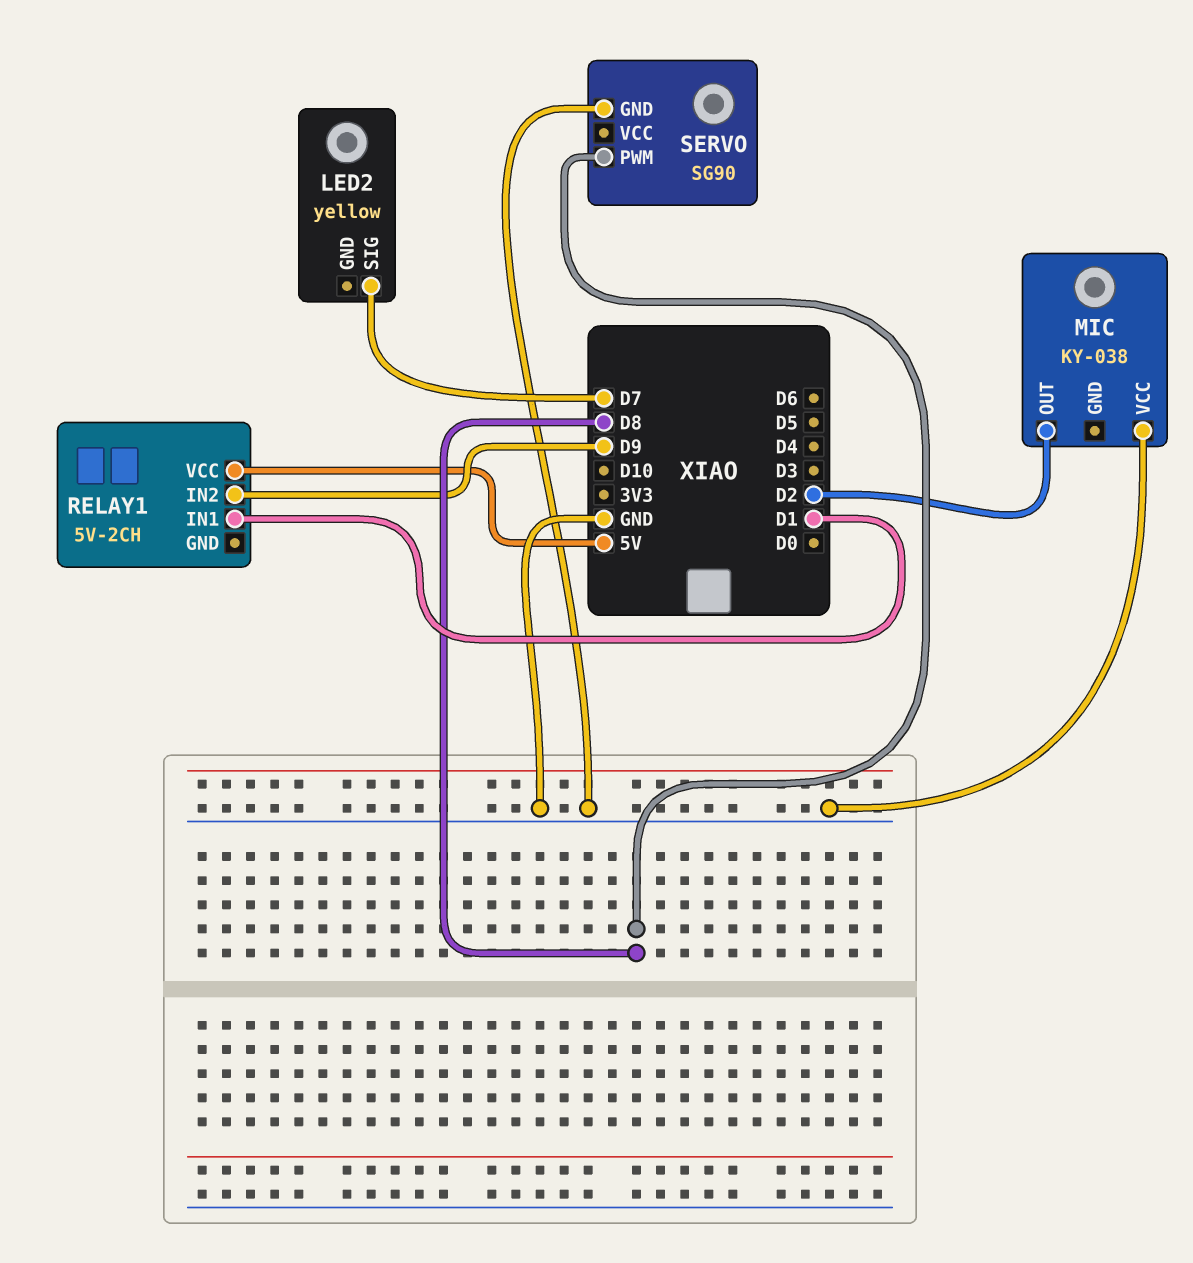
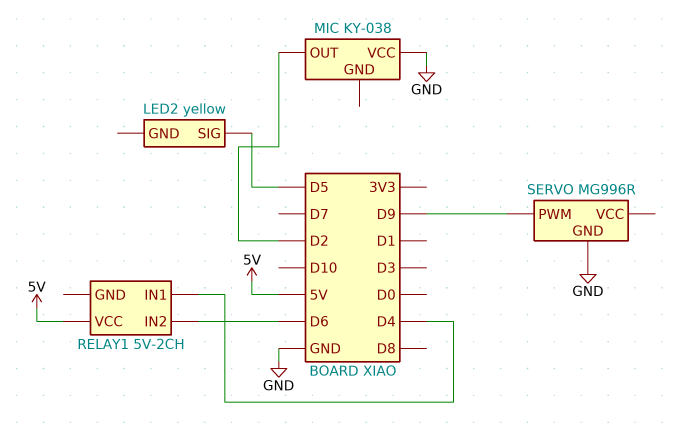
LED2 pin SIG: D7 -> D5
RELAY1 pin IN1: D1 -> D4
RELAY1 pin IN2: D9 -> D6
SERVO: SG90 -> MG996R
SERVO pin PWM: D8 -> D9

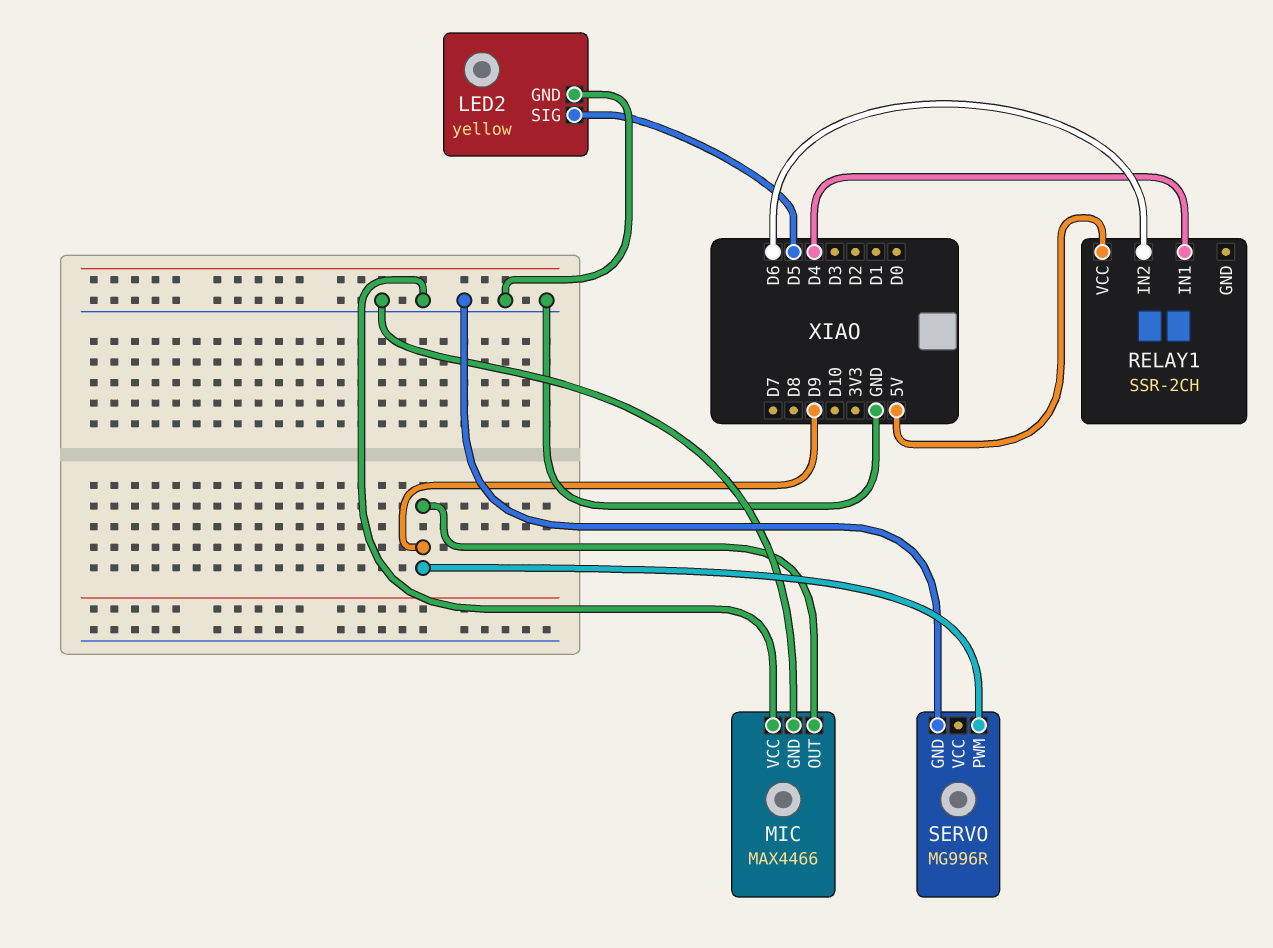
LED2 pin GND: none -> GND
MIC: KY-038 -> MAX4466
MIC pin GND: none -> GND
MIC pin OUT: D2 -> D9
RELAY1: 5V-2CH -> SSR-2CH

